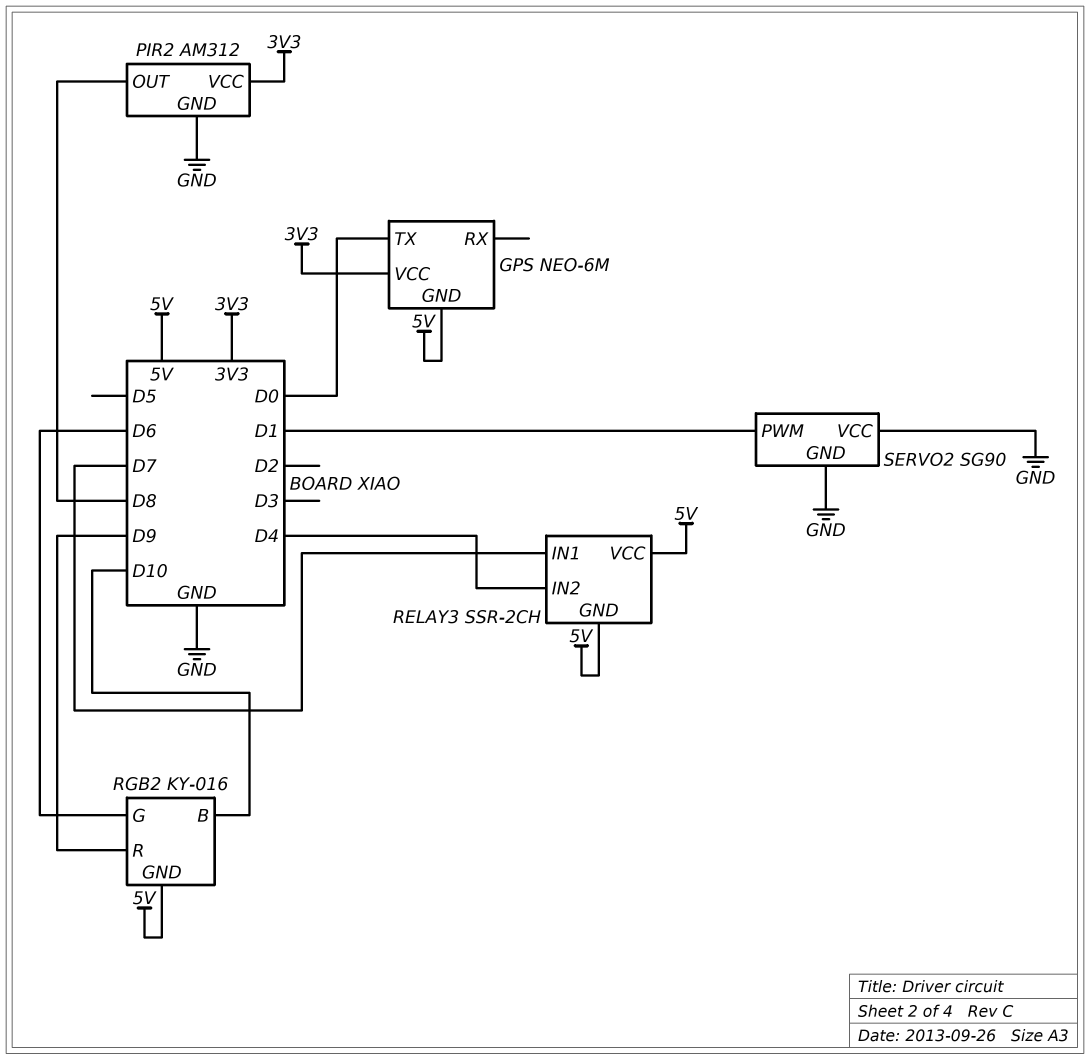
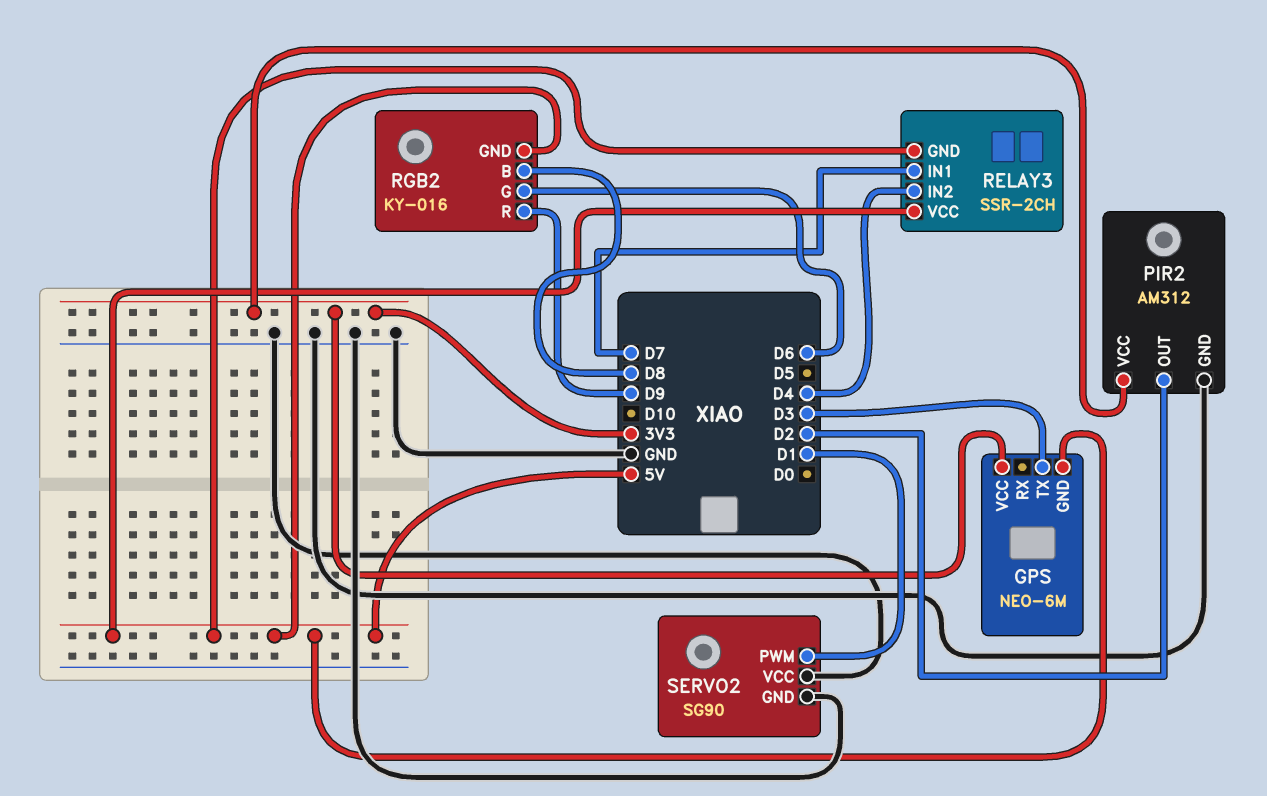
GPS pin TX: D0 -> D3
PIR2 pin OUT: D8 -> D2
RGB2 pin B: D10 -> D8

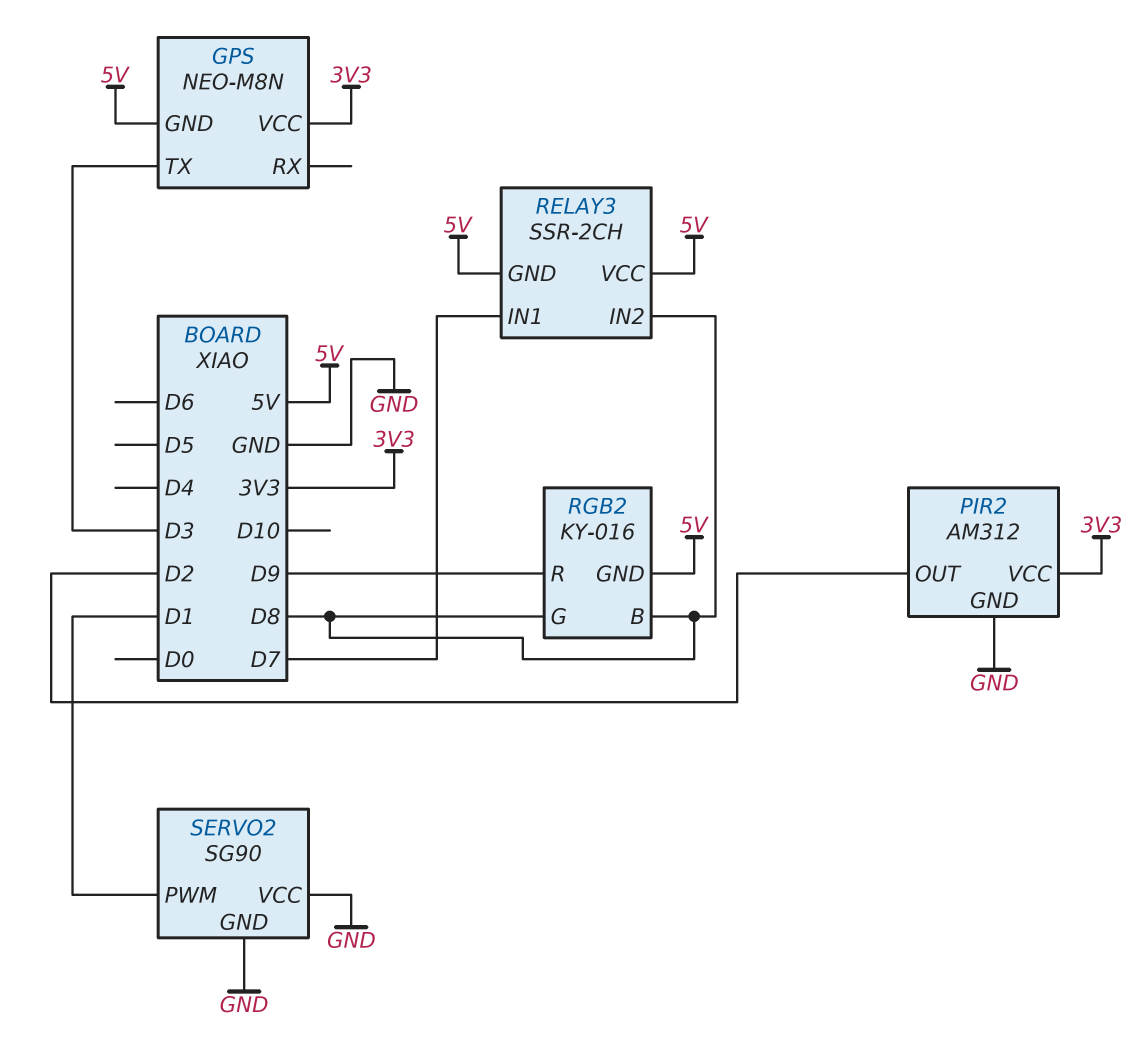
GPS: NEO-6M -> NEO-M8N
RELAY3 pin IN2: D4 -> D8
RGB2 pin G: D6 -> D8

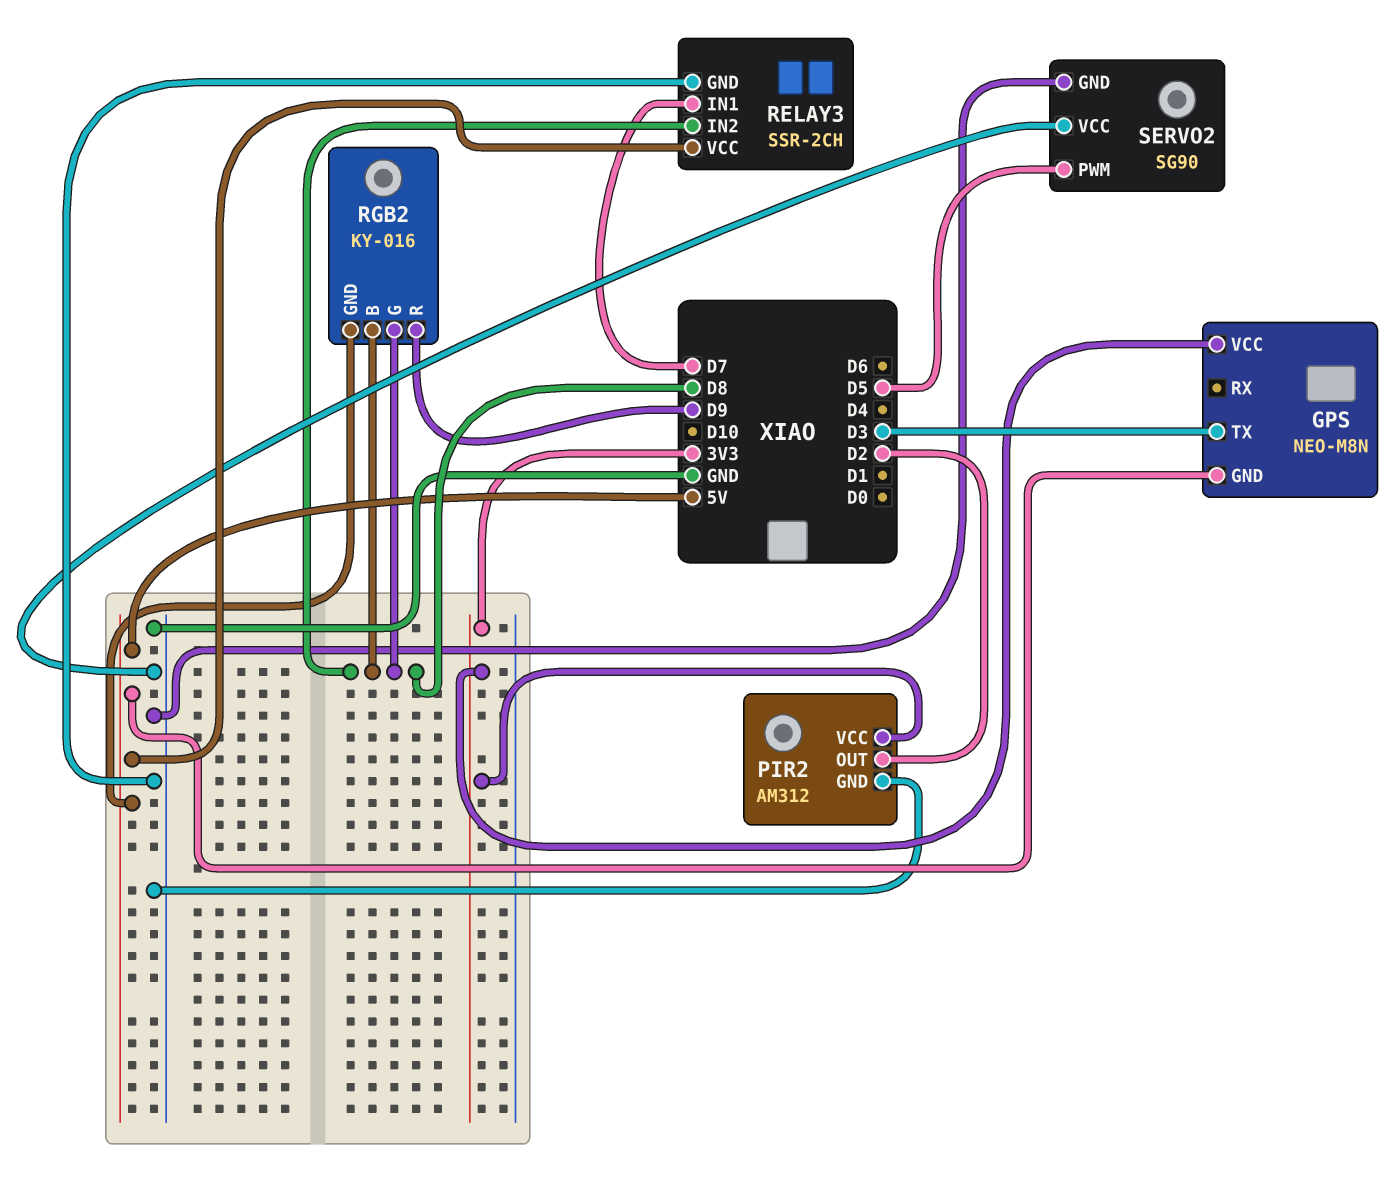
RELAY3 pin GND: 5V -> GND
SERVO2 pin PWM: D1 -> D5

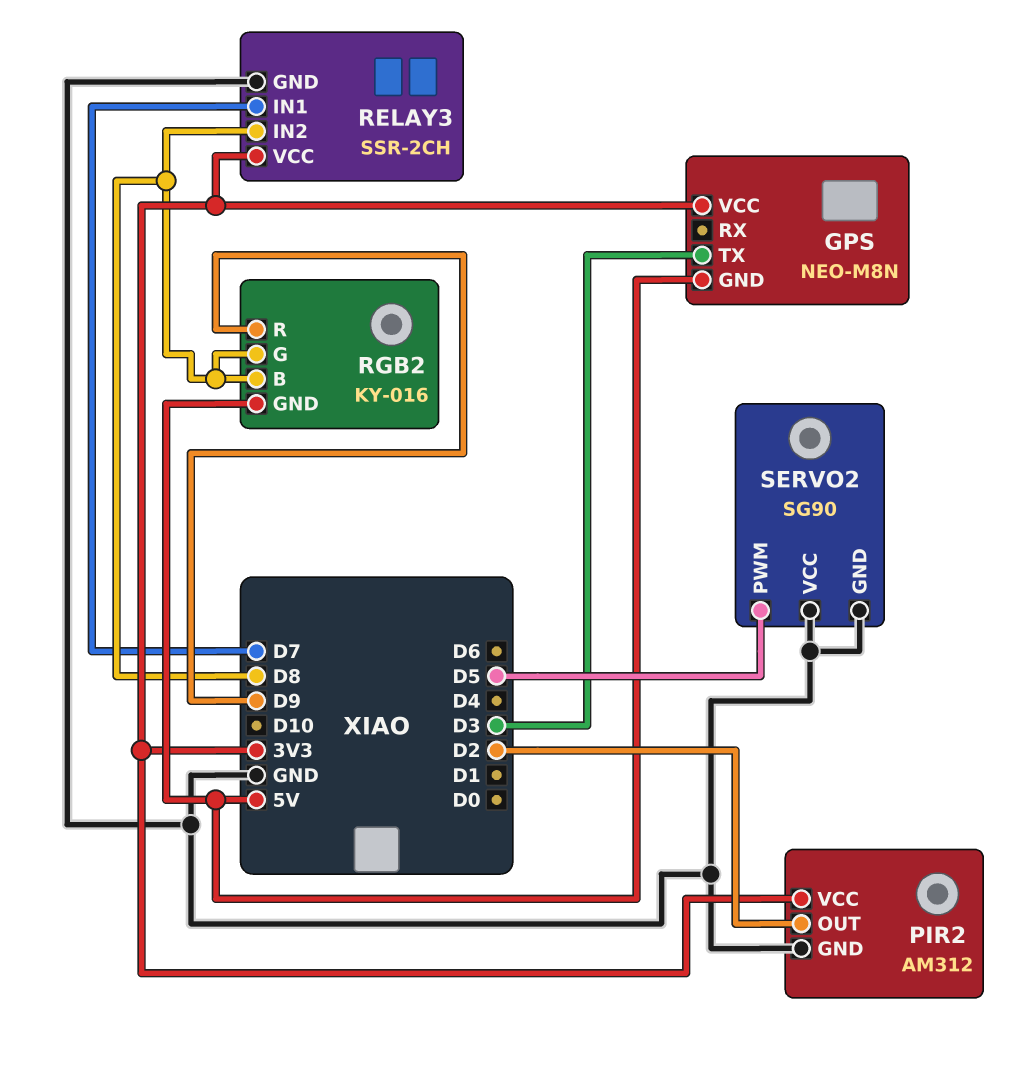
RELAY3 pin VCC: 5V -> 3V3

